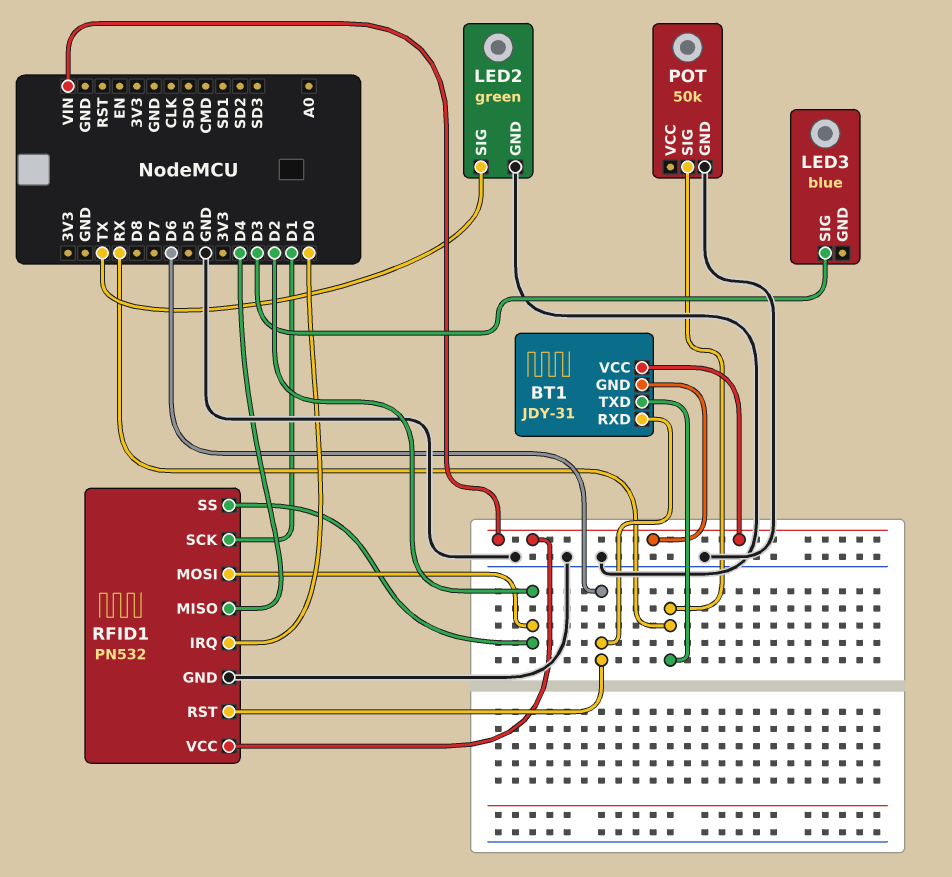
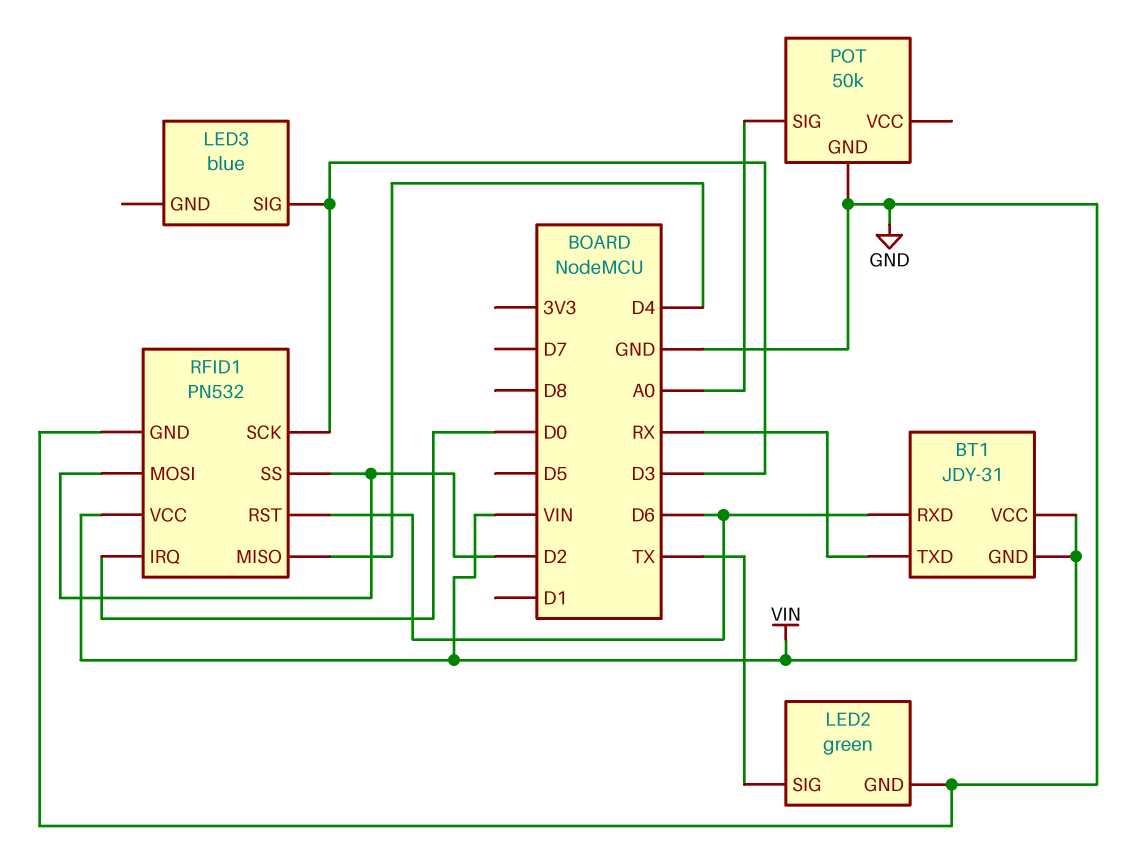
POT pin SIG: RX -> A0
RFID1 pin SCK: D1 -> D3

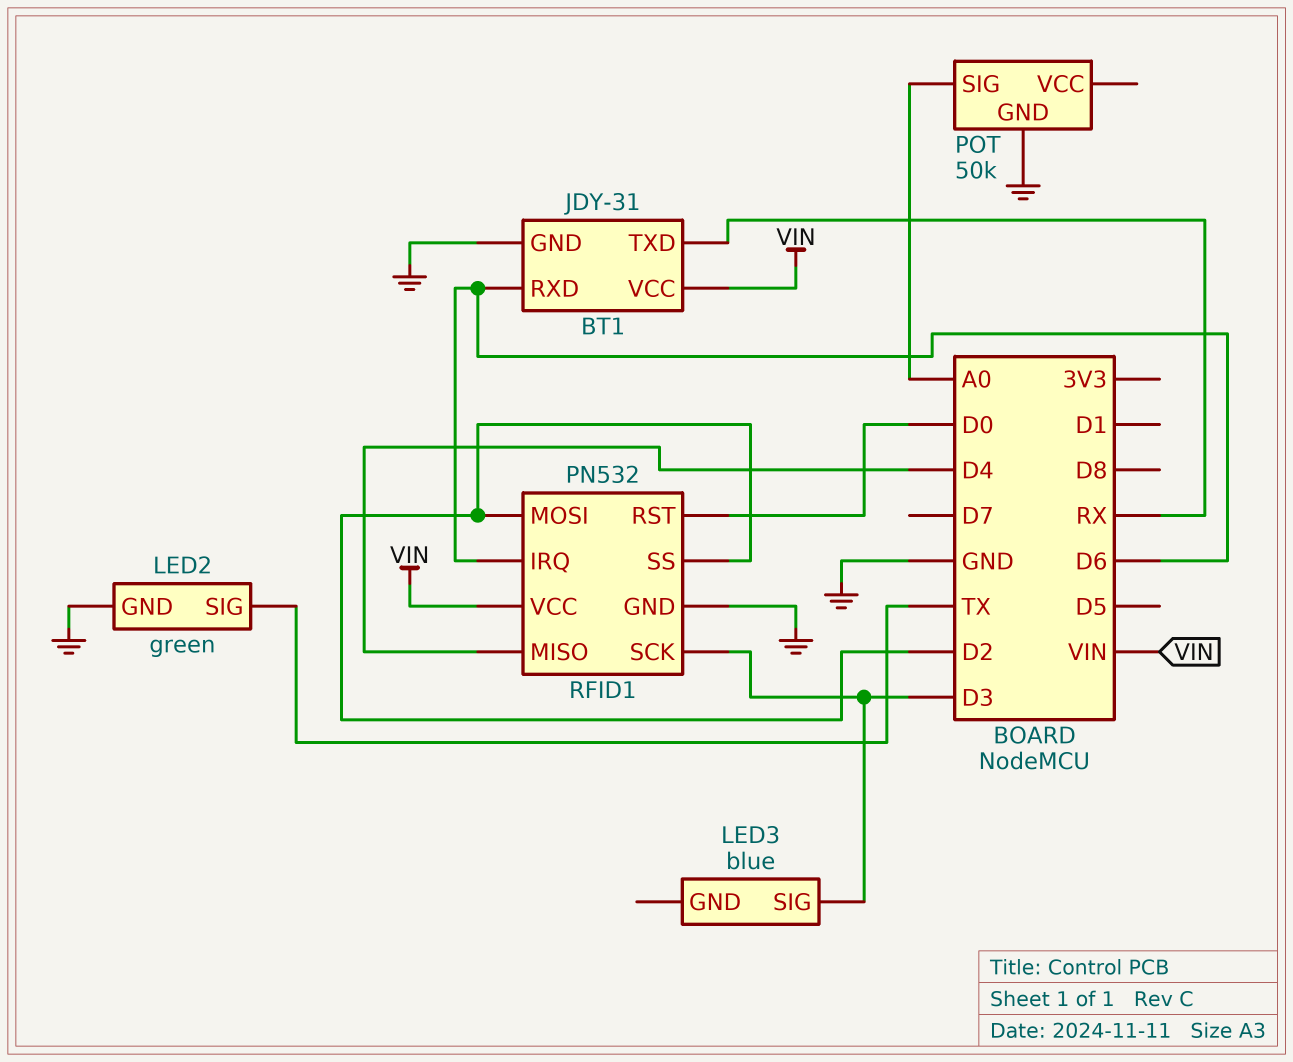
BT1 pin GND: VIN -> GND
RFID1 pin IRQ: D0 -> D6
RFID1 pin RST: D6 -> D0

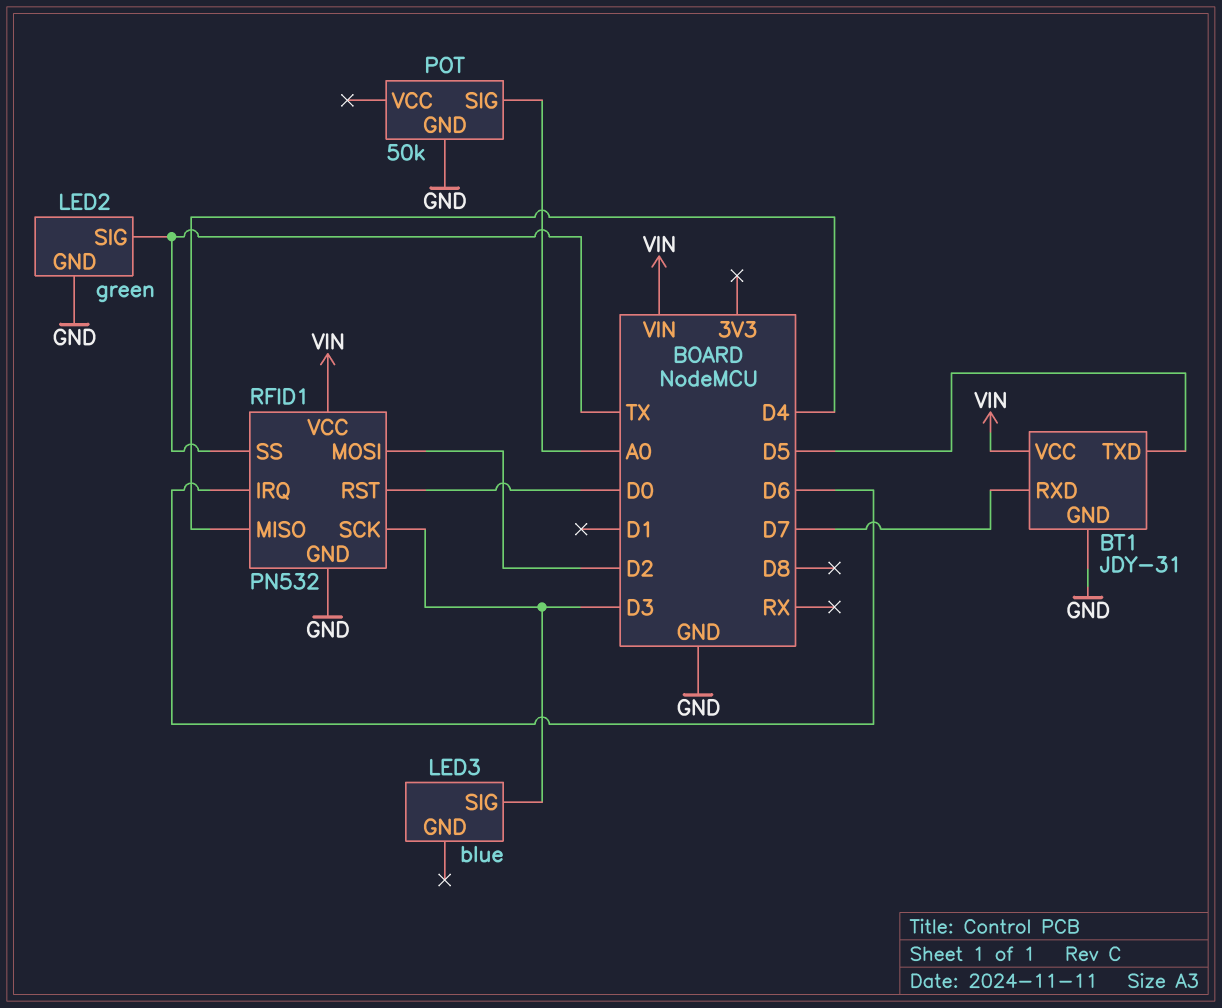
BT1 pin RXD: D6 -> D7
BT1 pin TXD: RX -> D5
RFID1 pin SS: D2 -> TX

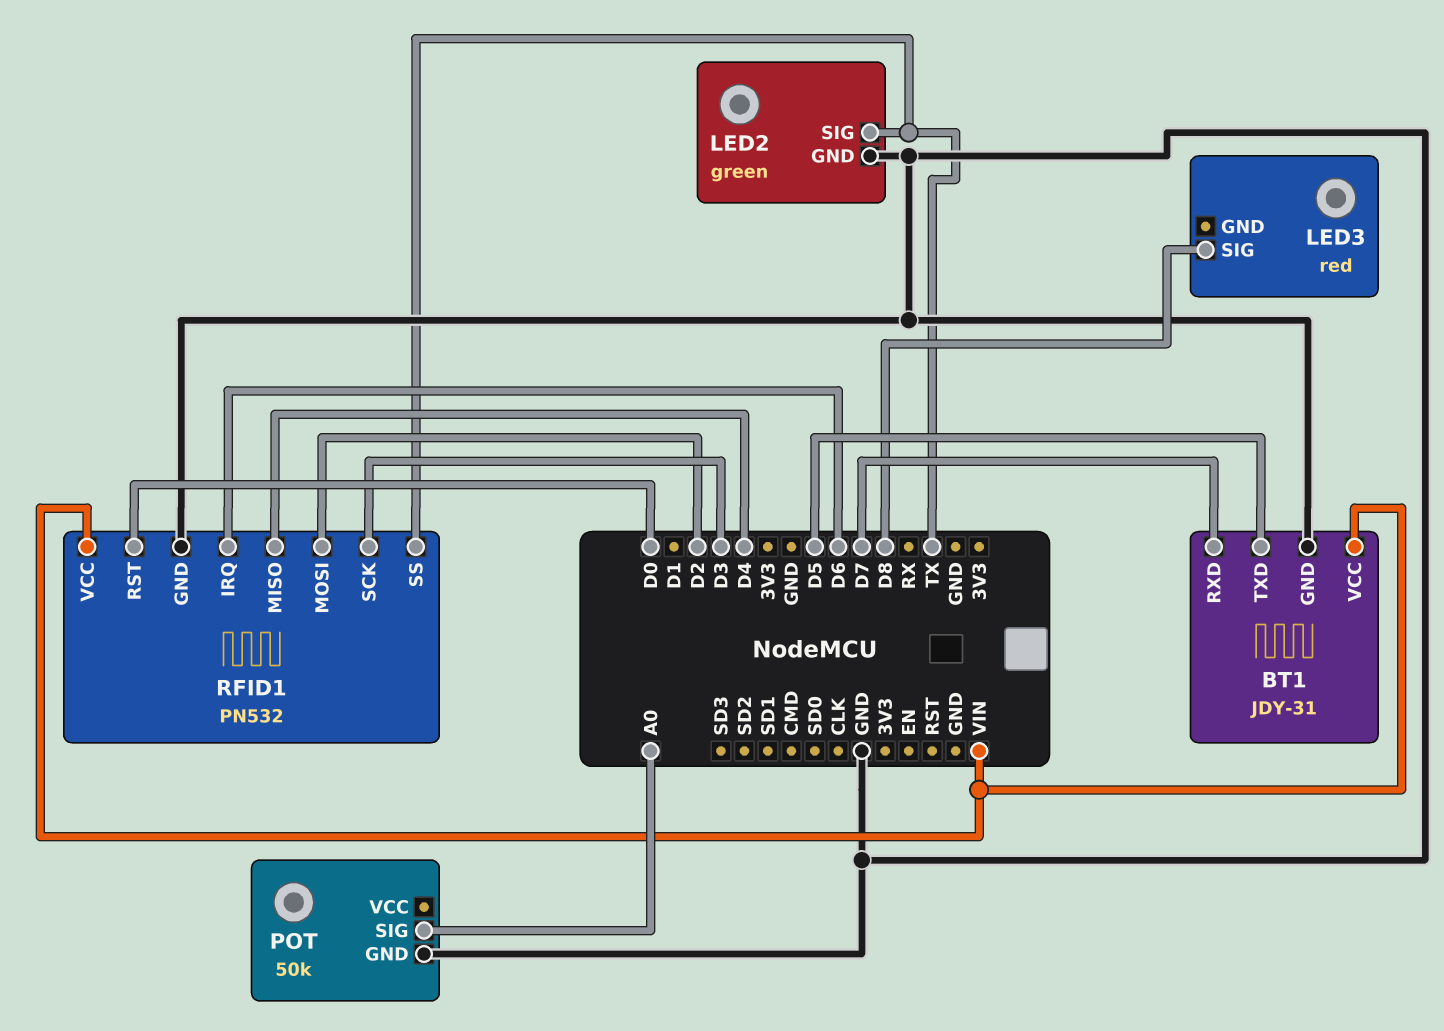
LED3: blue -> red
LED3 pin SIG: D3 -> D8

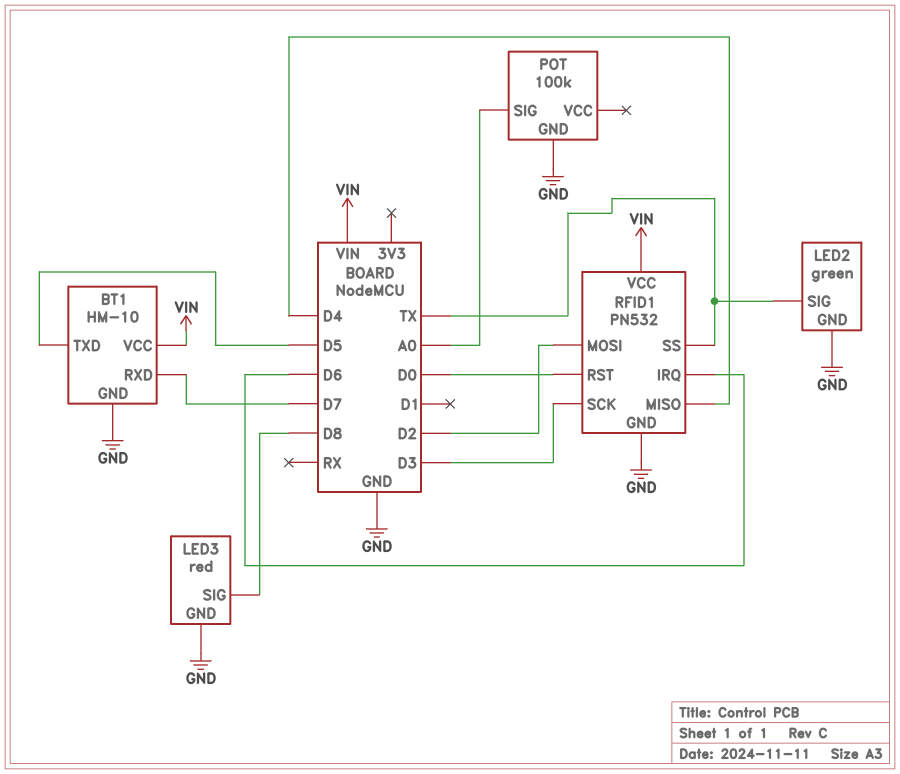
BT1: JDY-31 -> HM-10
LED3 pin GND: none -> GND
POT: 50k -> 100k

